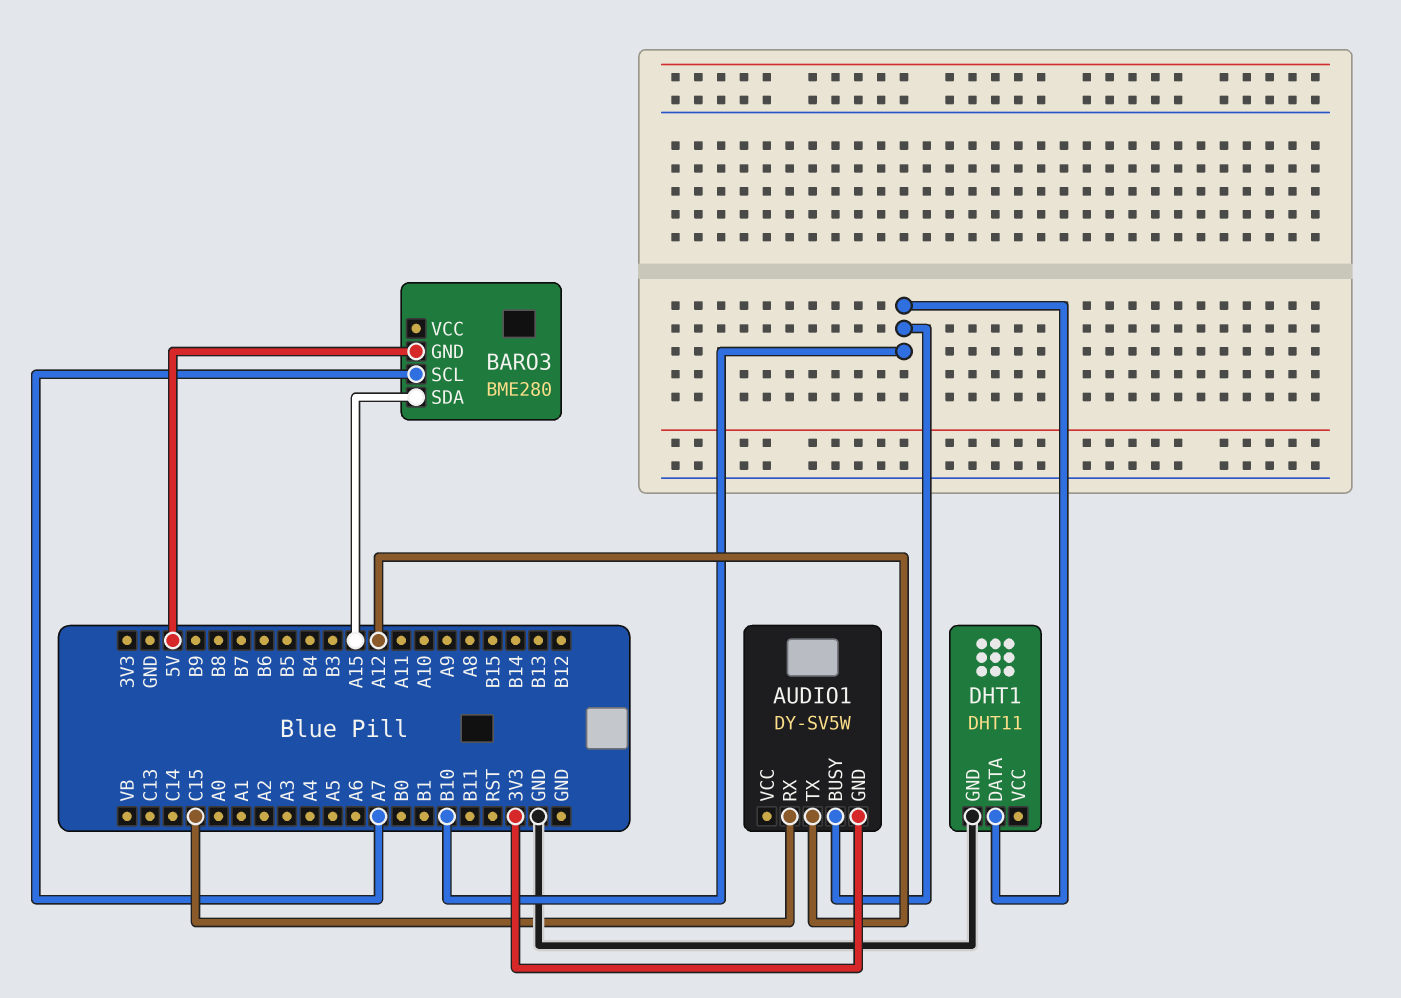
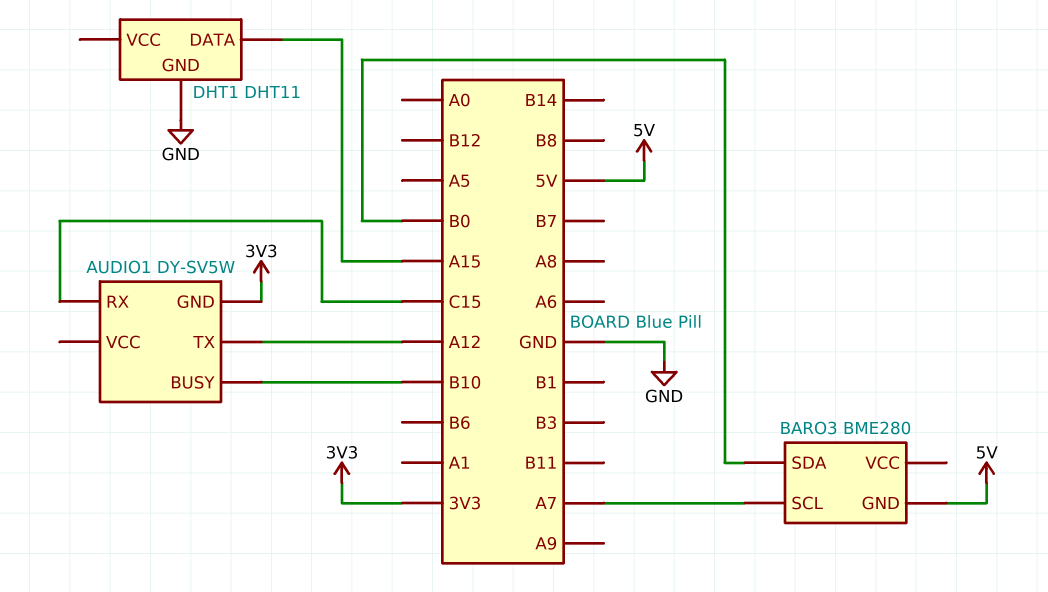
BARO3 pin SDA: A15 -> B0
DHT1 pin DATA: B10 -> A15

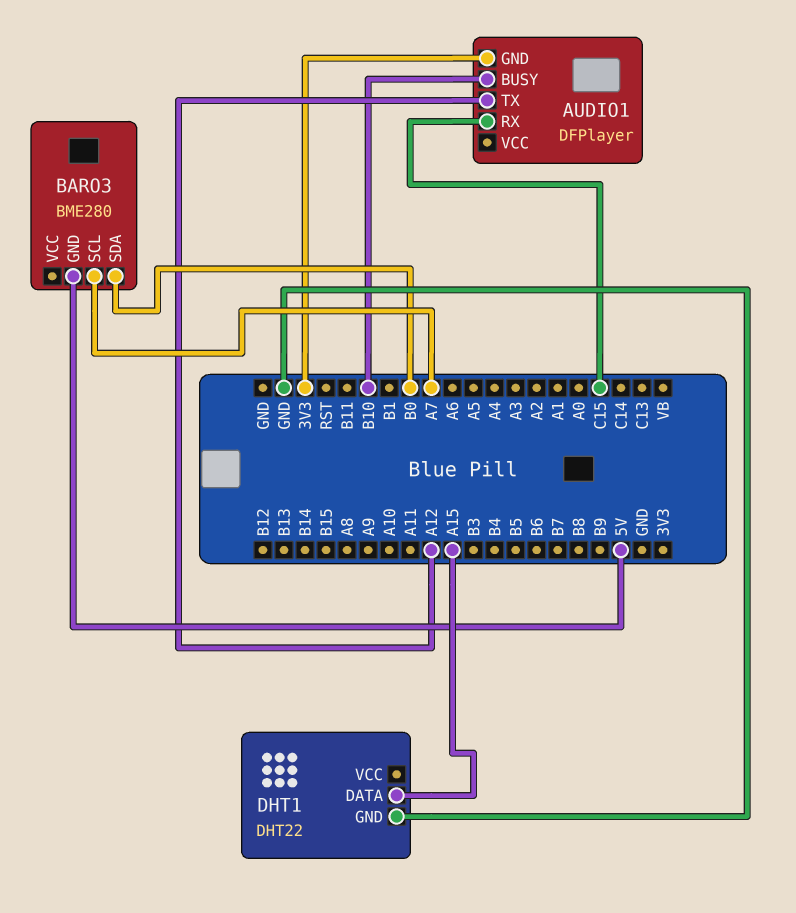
AUDIO1: DY-SV5W -> DFPlayer
DHT1: DHT11 -> DHT22

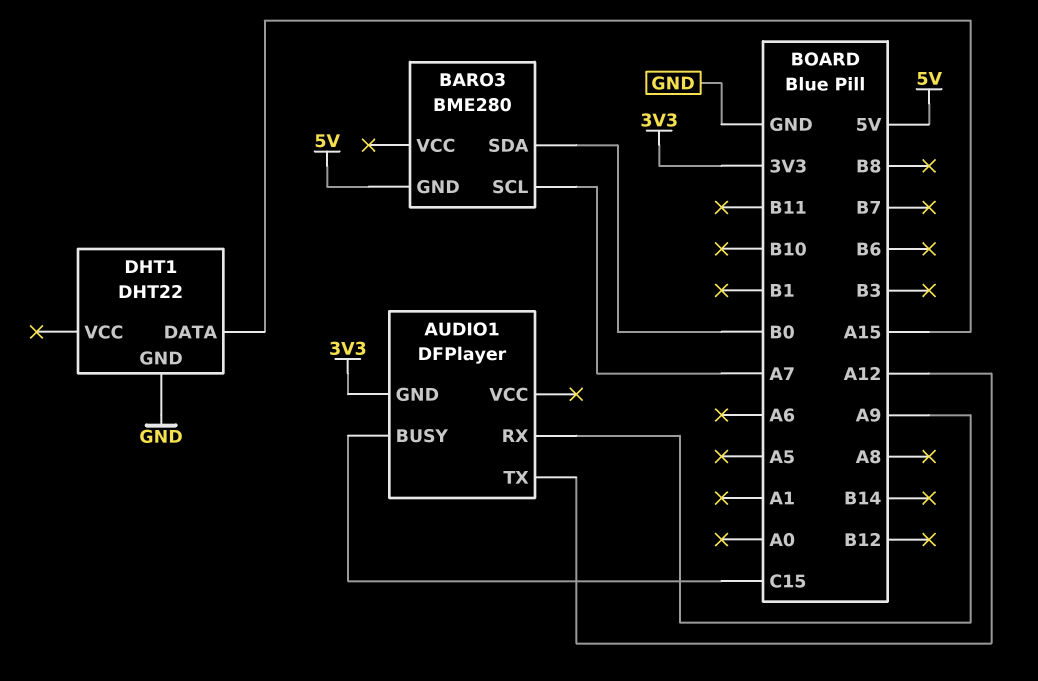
AUDIO1 pin BUSY: B10 -> C15
AUDIO1 pin RX: C15 -> A9

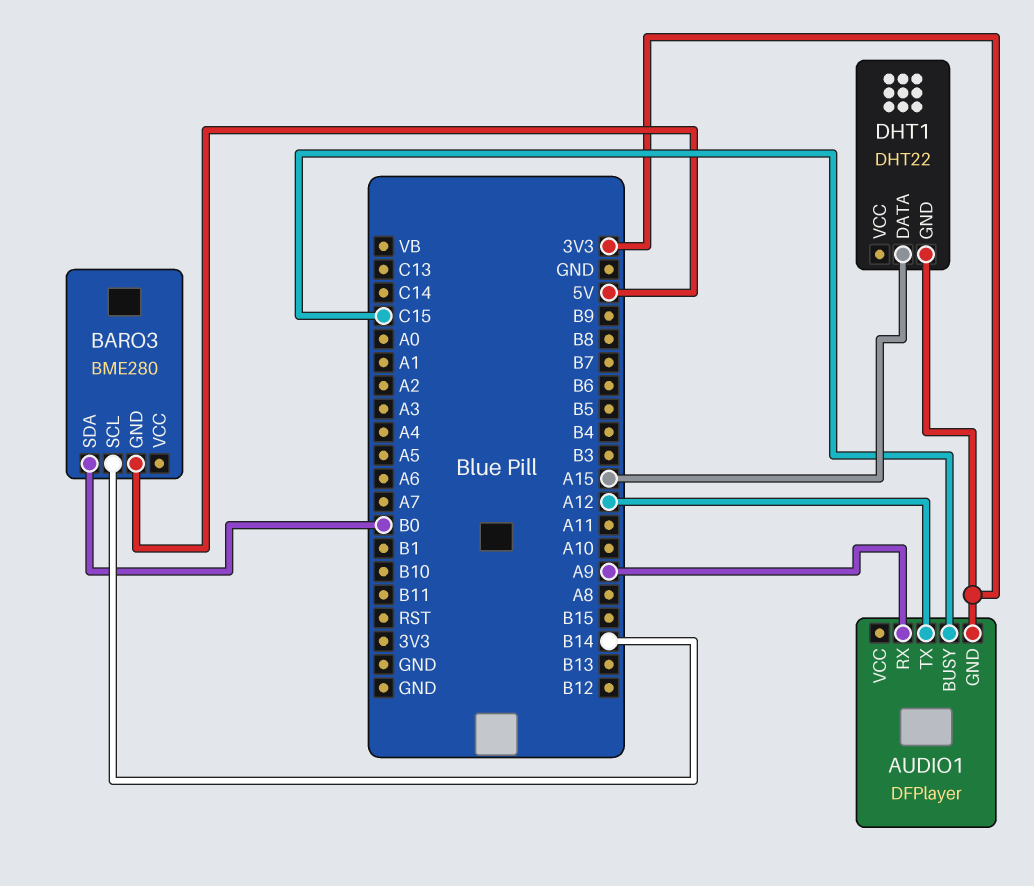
BARO3 pin SCL: A7 -> B14
DHT1 pin GND: GND -> 3V3

